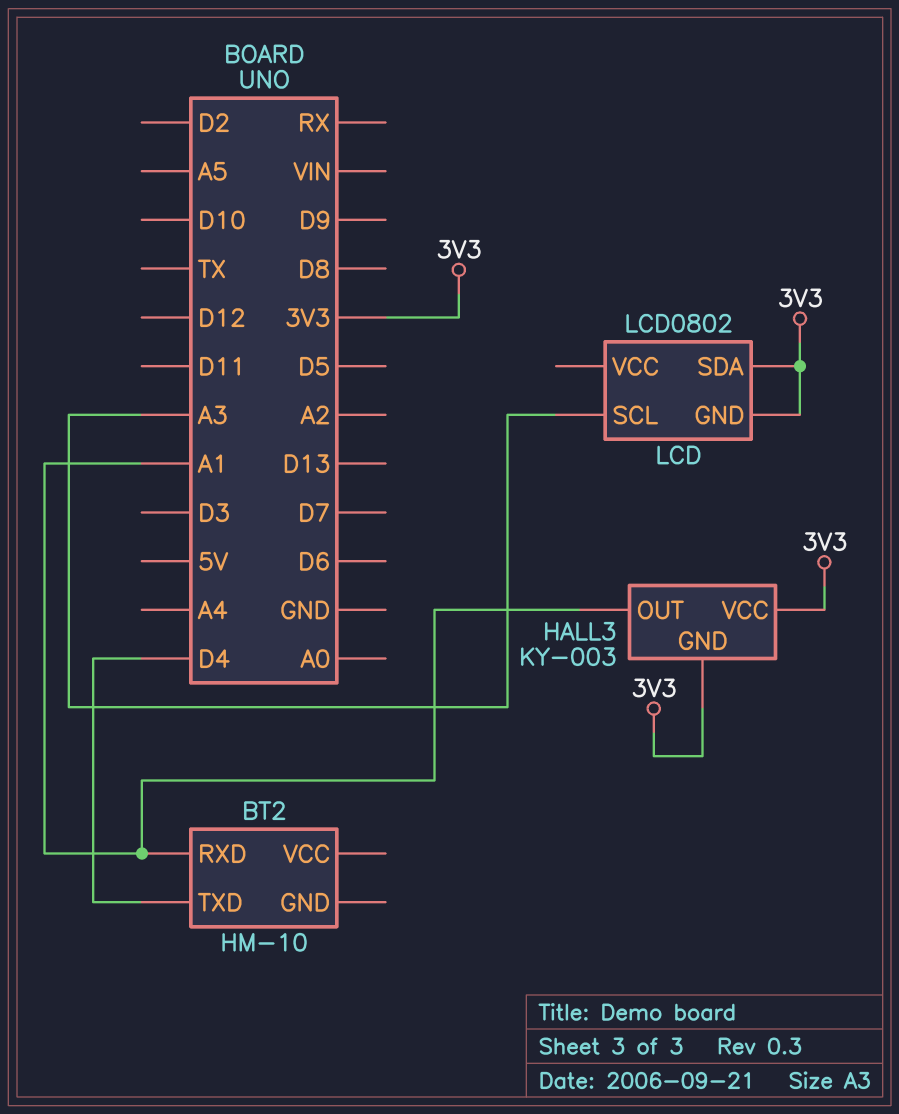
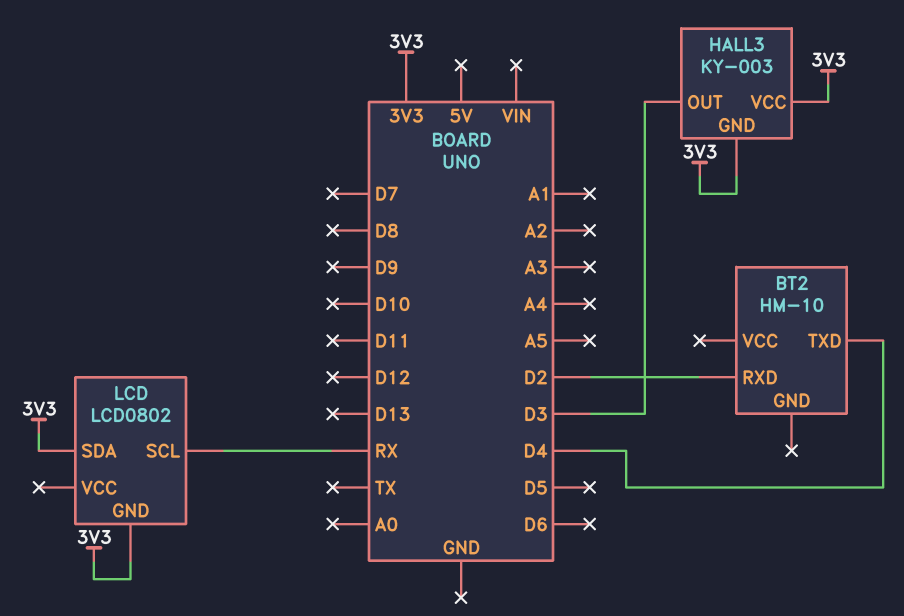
BT2 pin RXD: A1 -> D2
HALL3 pin OUT: A1 -> D3
LCD pin SCL: A3 -> RX

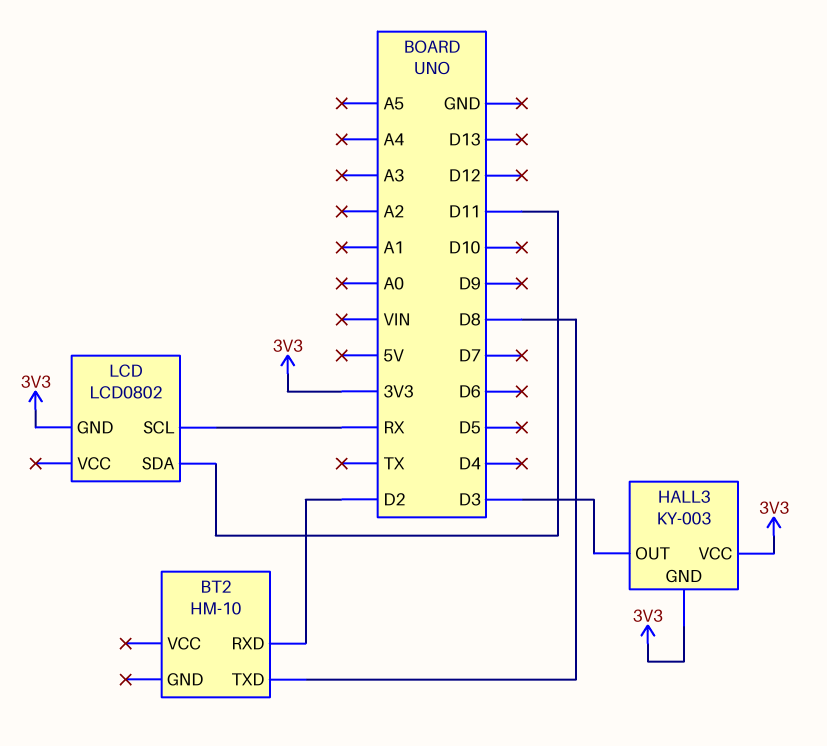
BT2 pin TXD: D4 -> D8
LCD pin SDA: 3V3 -> D11

